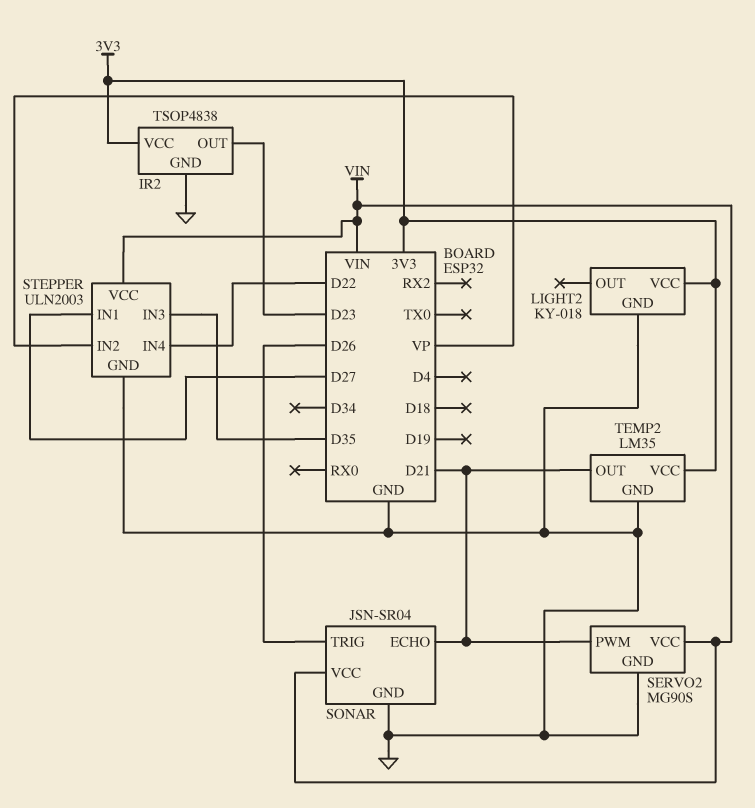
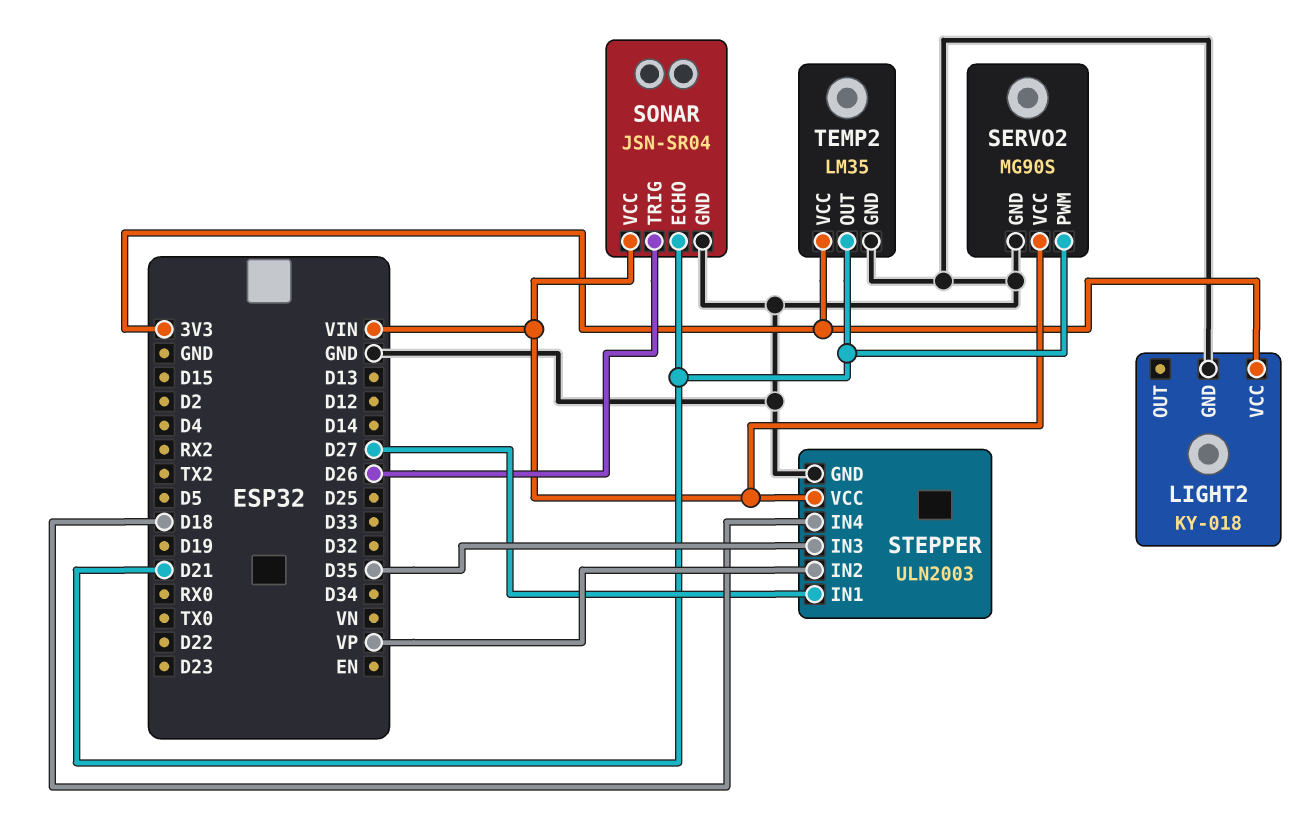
IR2: TSOP4838 -> none
IR2 pin GND: GND -> none
IR2 pin OUT: D23 -> none
IR2 pin VCC: 3V3 -> none
STEPPER pin IN4: D22 -> D18

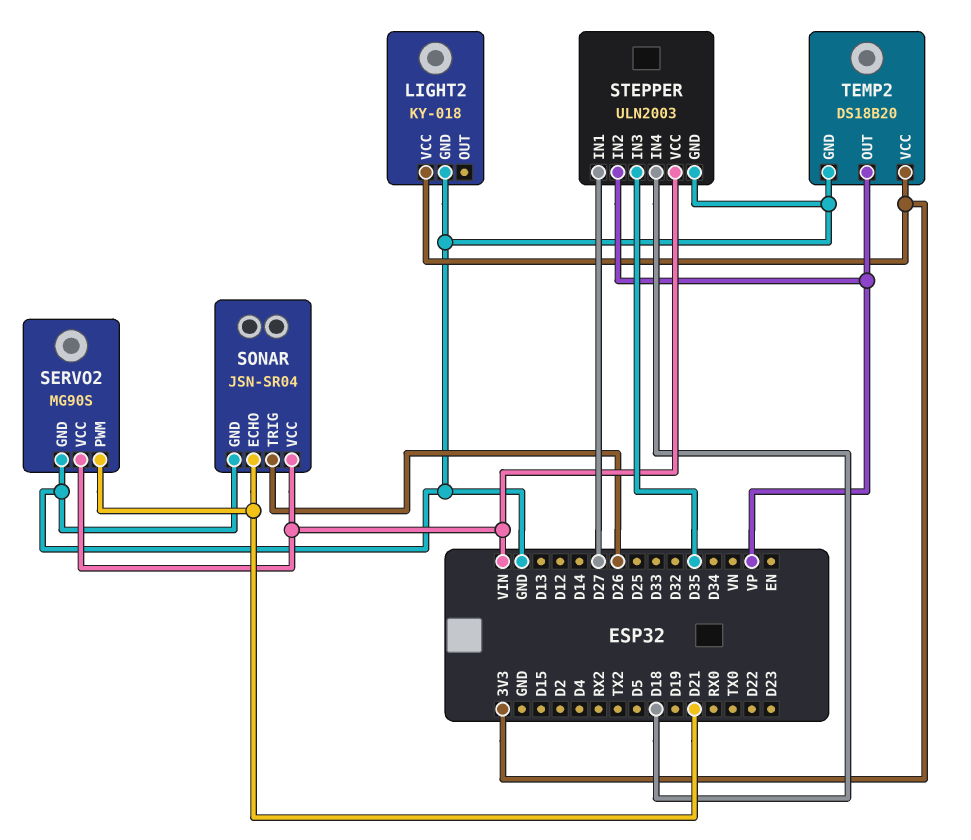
TEMP2: LM35 -> DS18B20
TEMP2 pin OUT: D21 -> VP

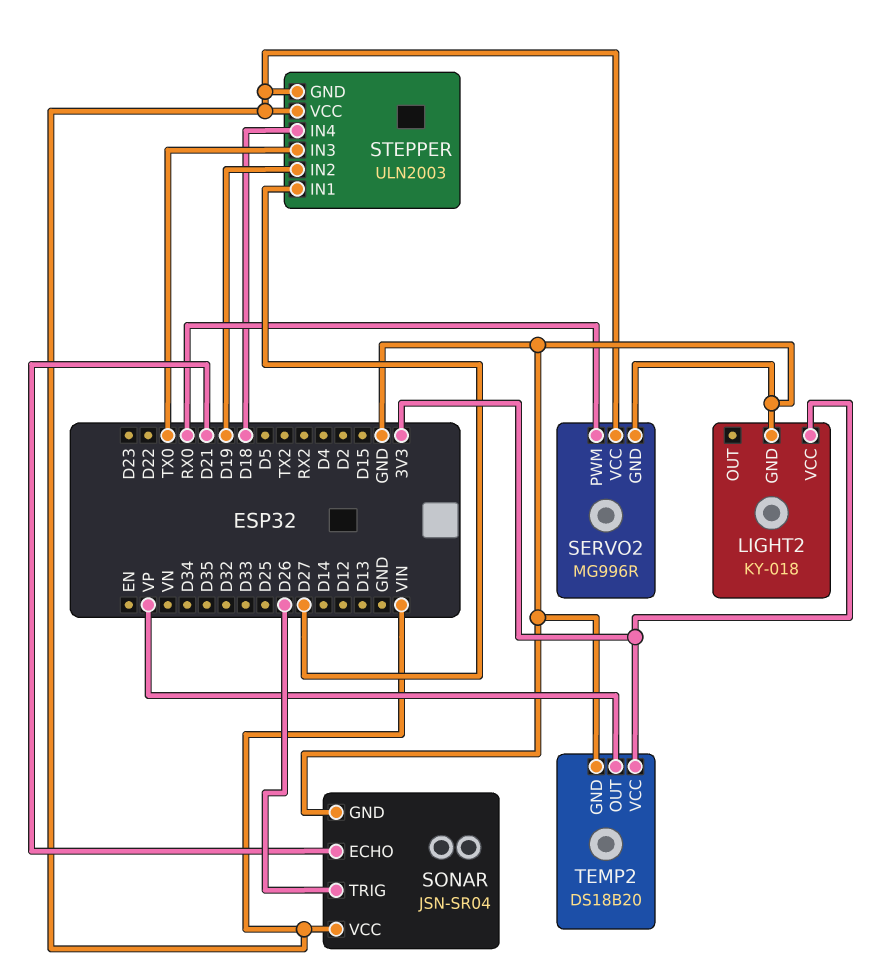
SERVO2: MG90S -> MG996R
SERVO2 pin PWM: D21 -> RX0
STEPPER pin GND: GND -> VIN
STEPPER pin IN2: VP -> D19
STEPPER pin IN3: D35 -> TX0

